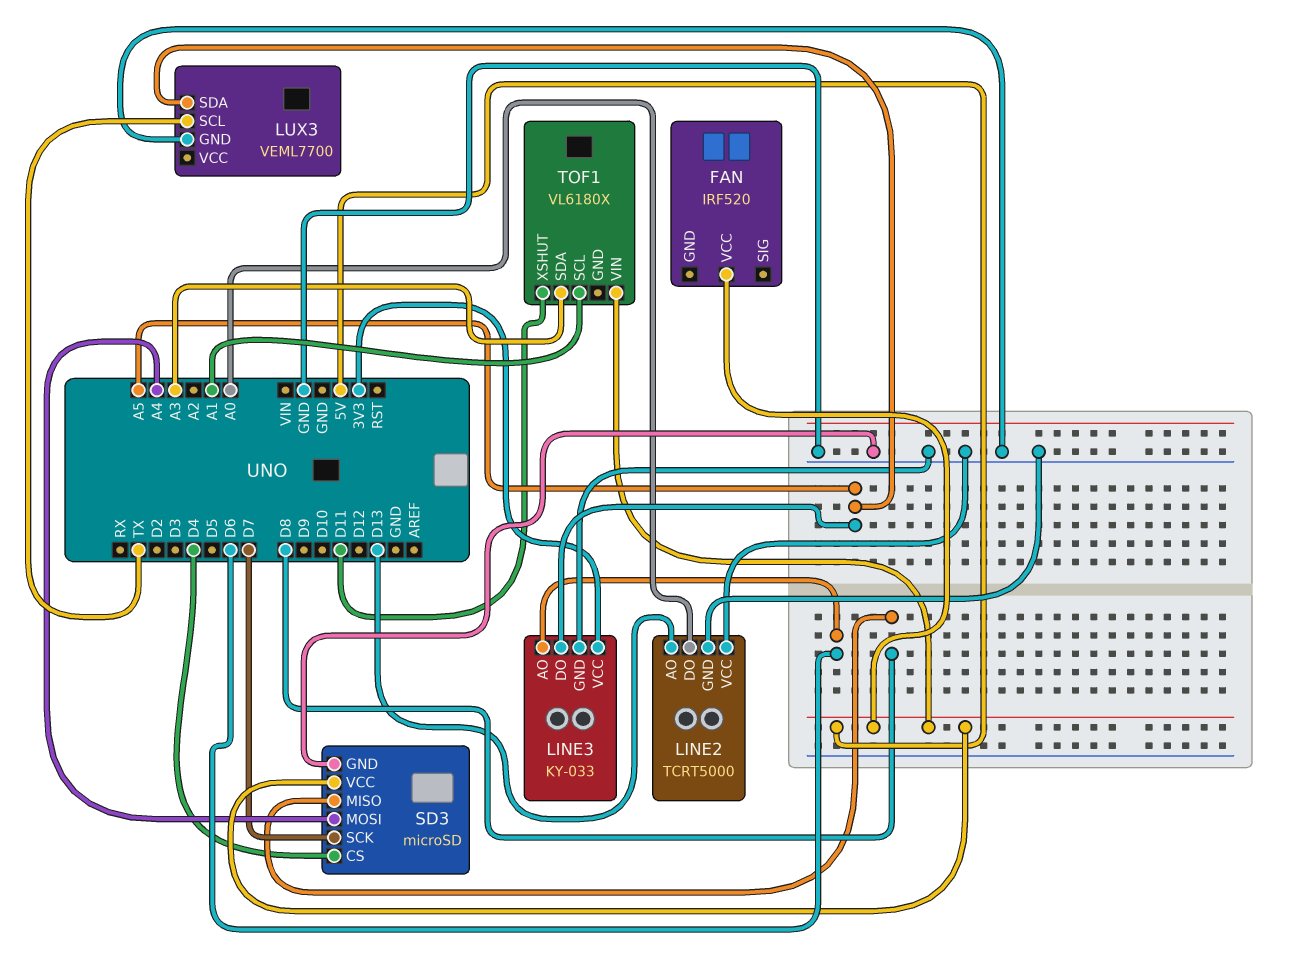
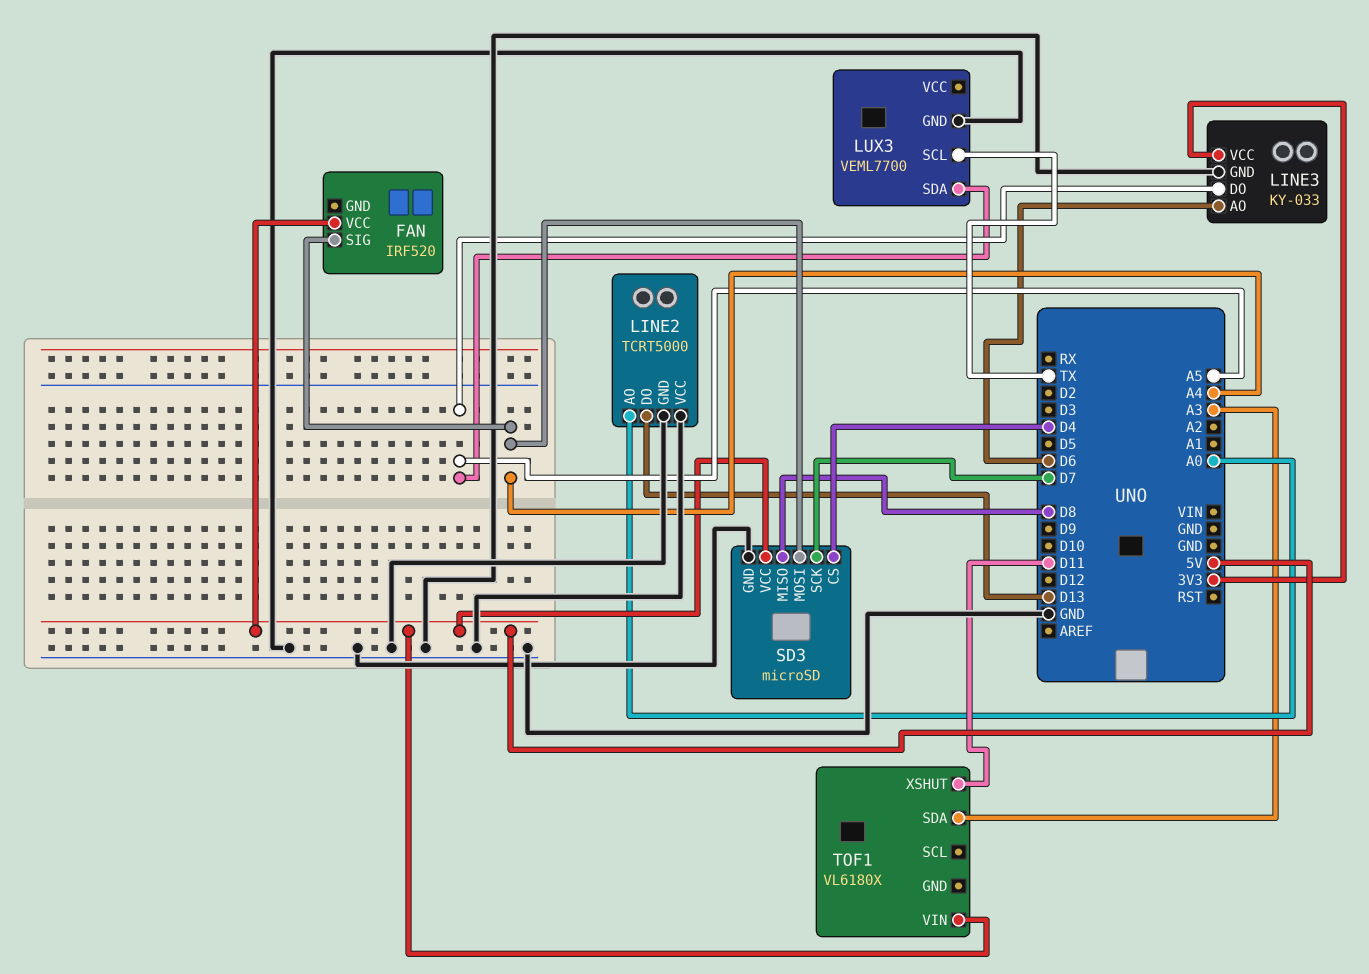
FAN pin SIG: none -> A4
LINE2 pin AO: D13 -> A0
LINE2 pin DO: A0 -> D13
TOF1 pin SCL: A1 -> none

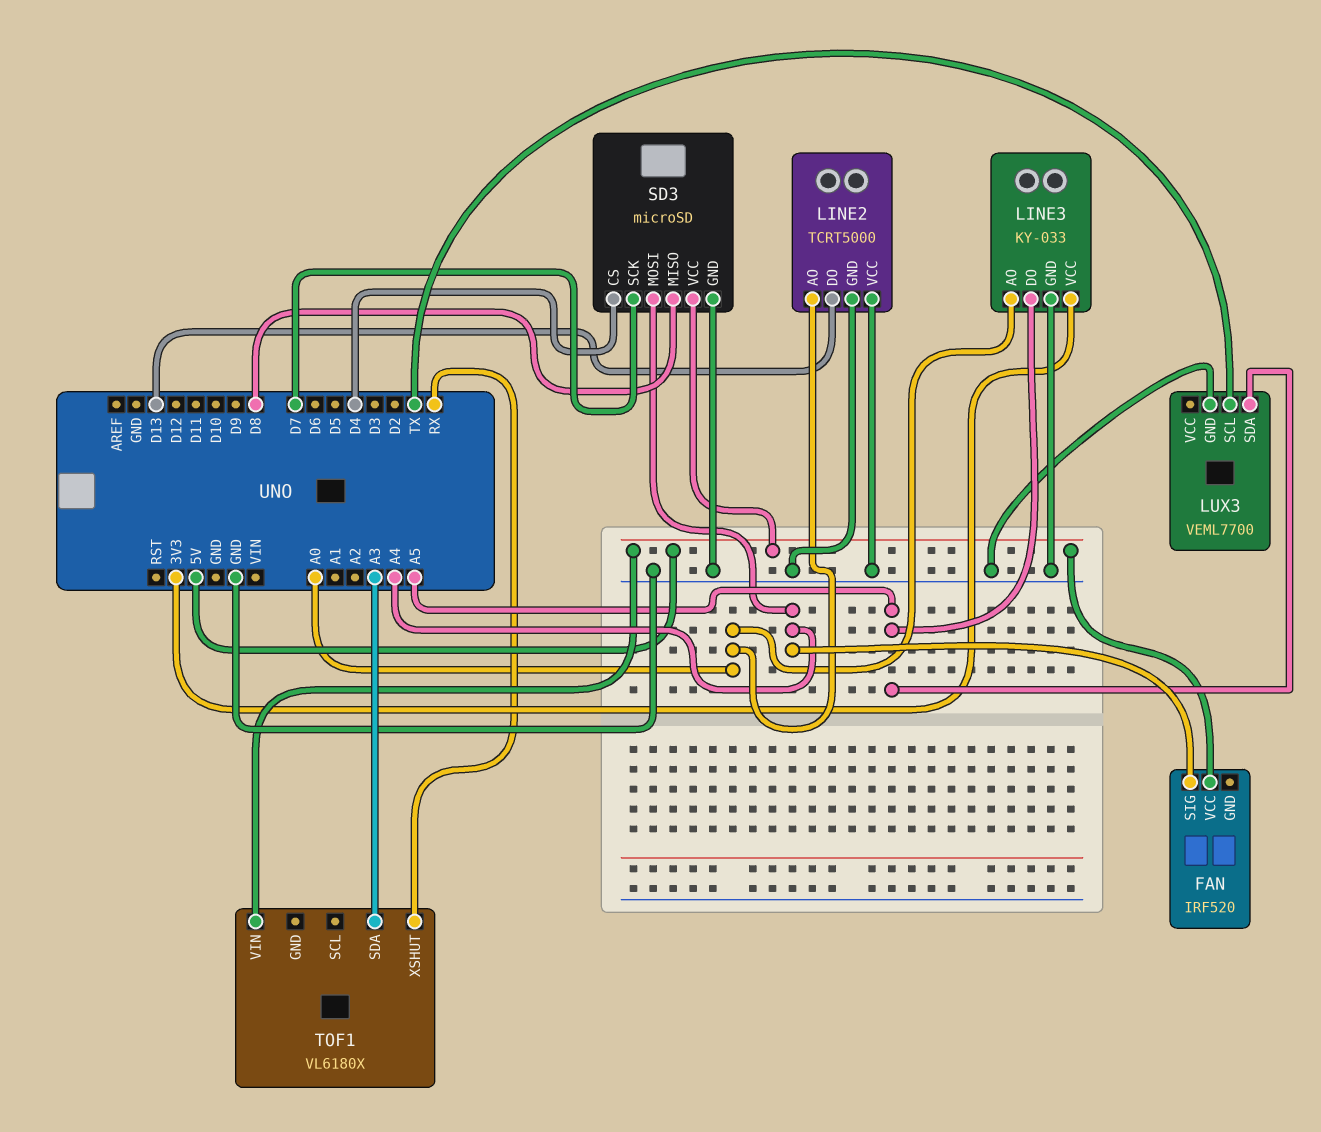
LINE3 pin AO: D6 -> A0
TOF1 pin XSHUT: D11 -> RX

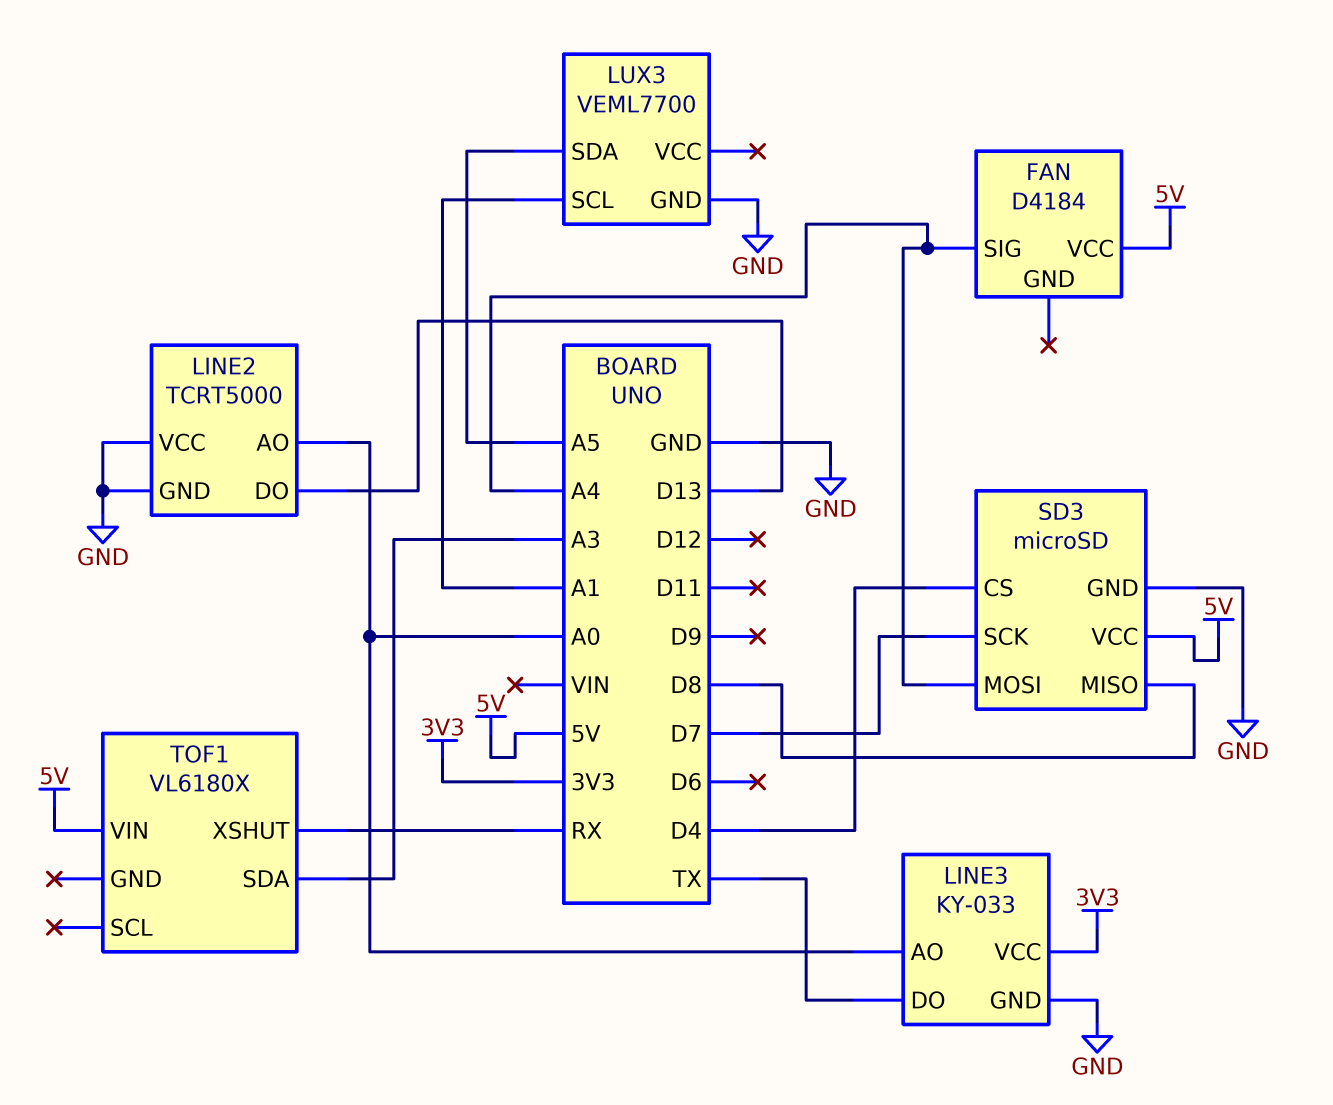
FAN: IRF520 -> D4184
LINE3 pin DO: A5 -> TX
LUX3 pin SCL: TX -> A1

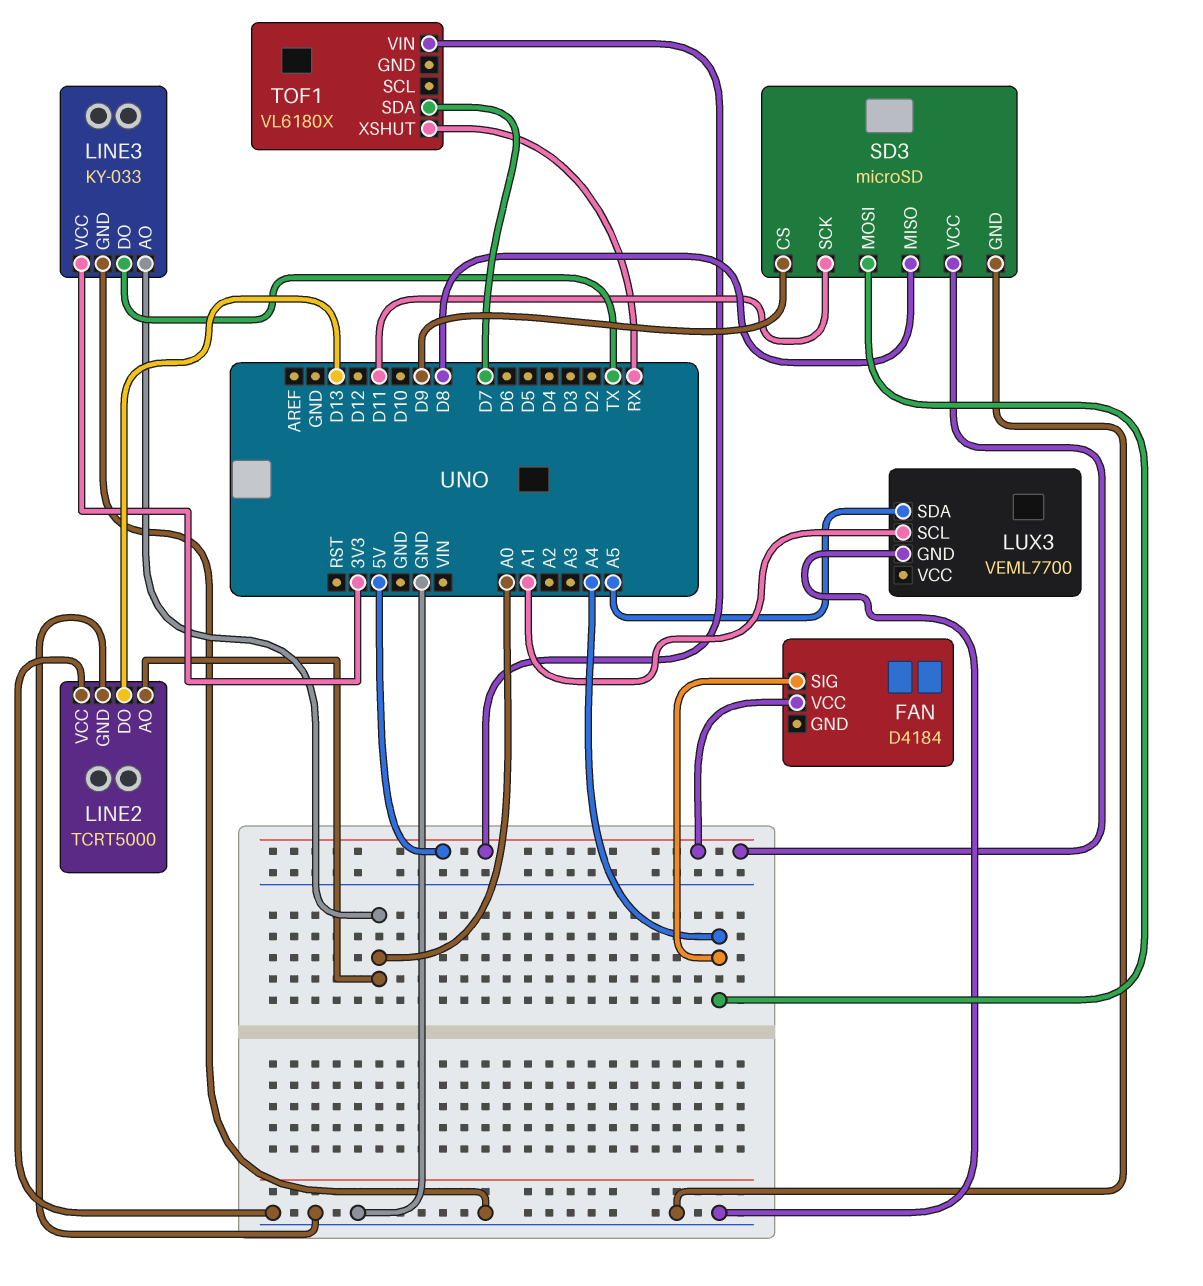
SD3 pin CS: D4 -> D9
SD3 pin SCK: D7 -> D11
TOF1 pin SDA: A3 -> D7

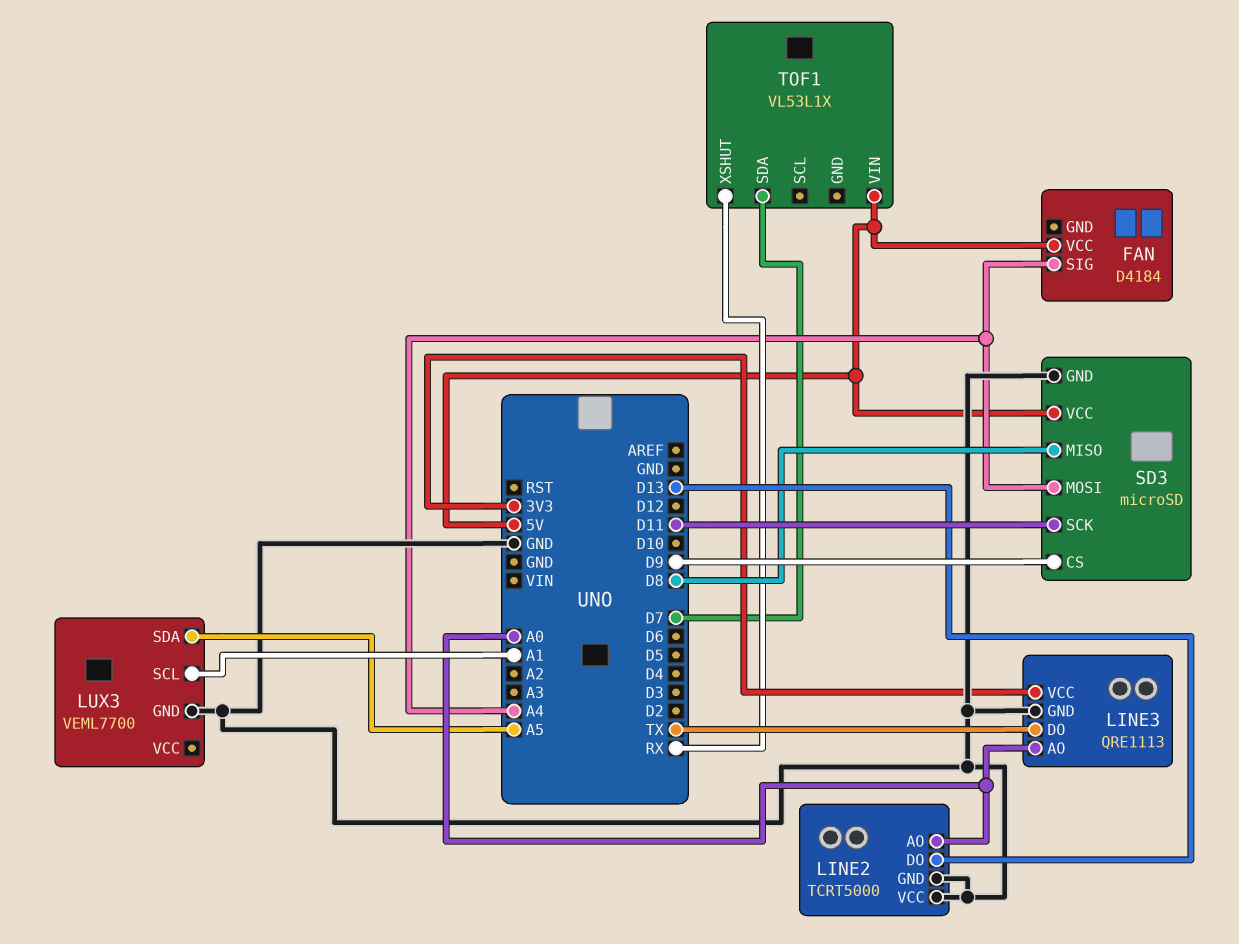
LINE3: KY-033 -> QRE1113
TOF1: VL6180X -> VL53L1X

